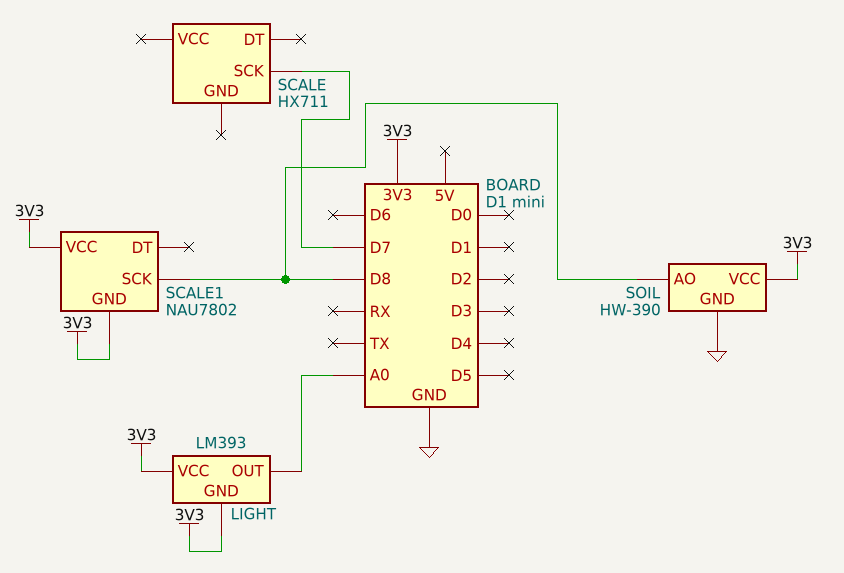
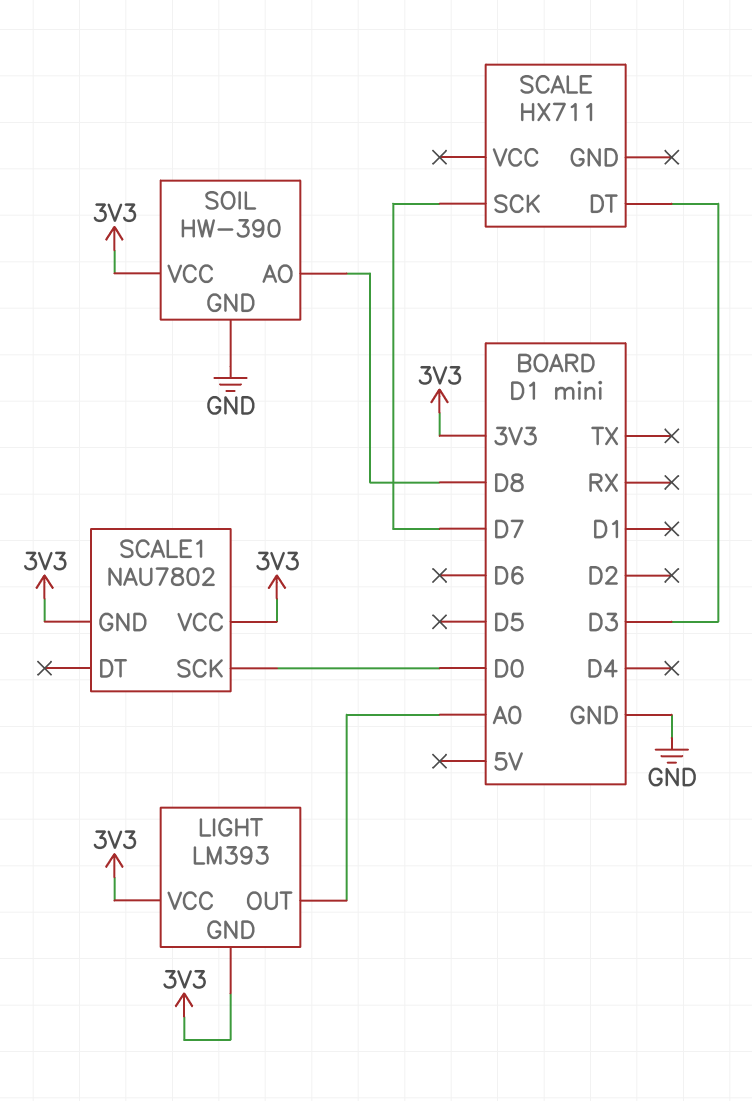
SCALE pin DT: none -> D3
SCALE1 pin SCK: D8 -> D0

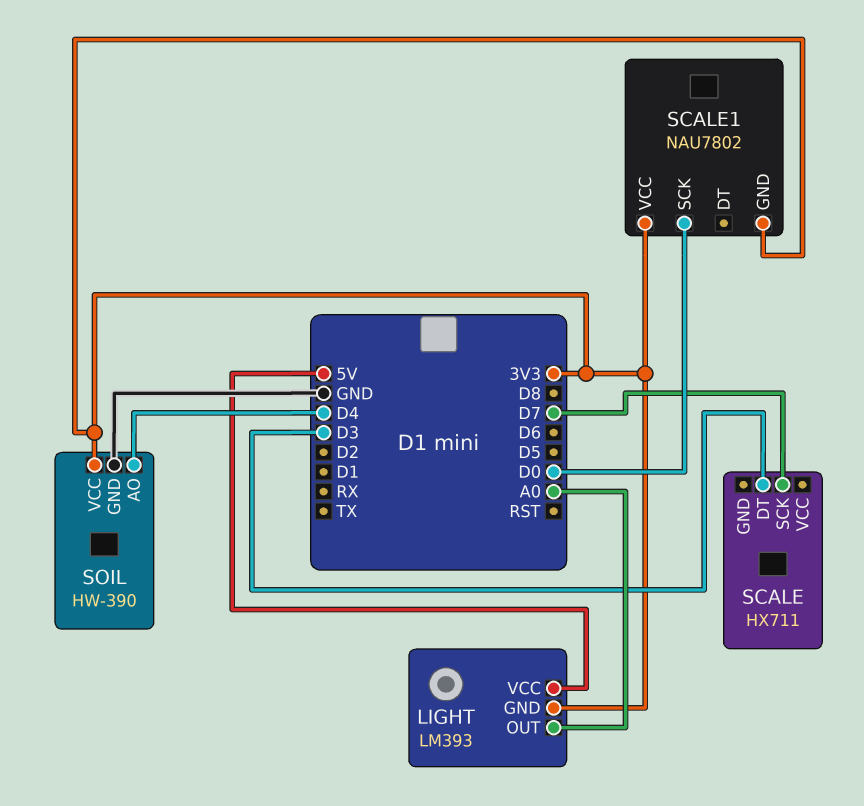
LIGHT pin VCC: 3V3 -> 5V
SOIL pin AO: D8 -> D4

